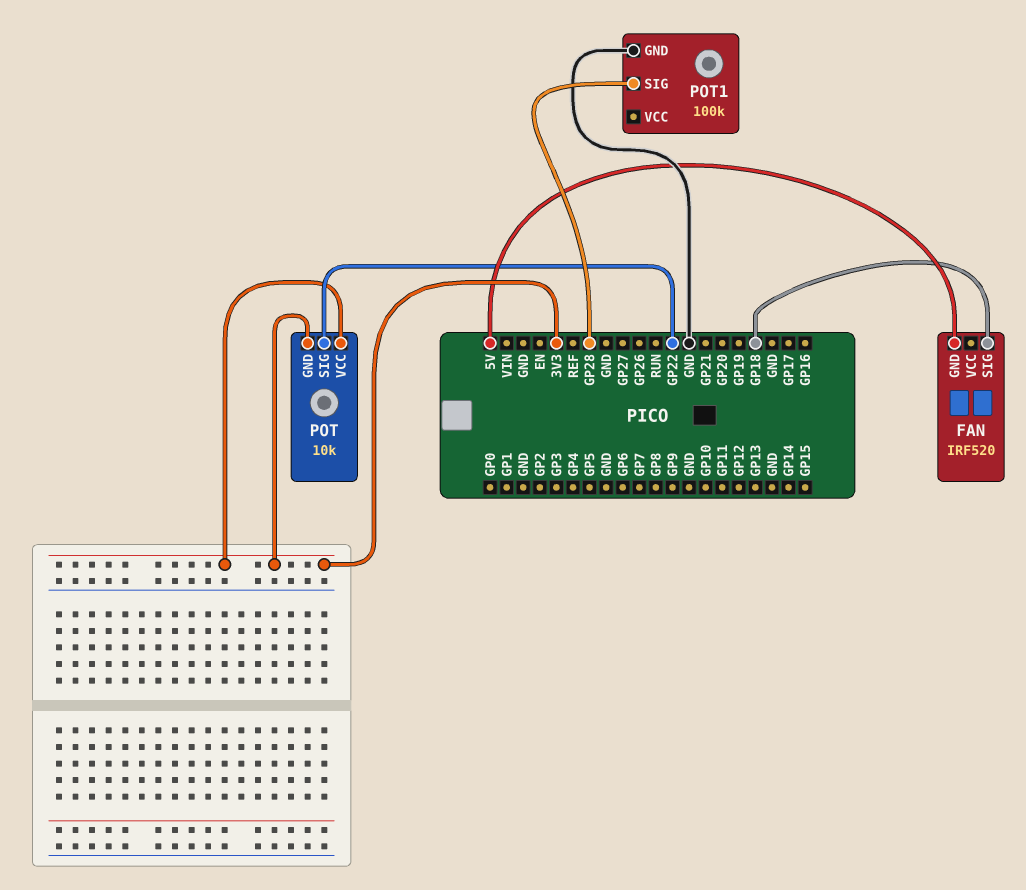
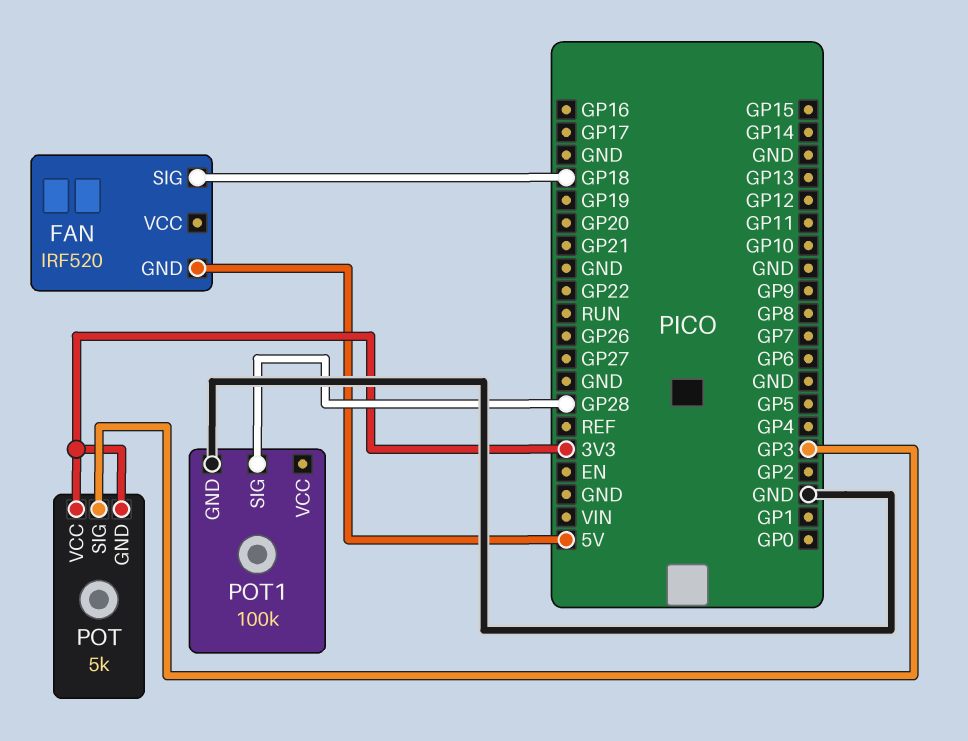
POT: 10k -> 5k
POT pin SIG: GP22 -> GP3

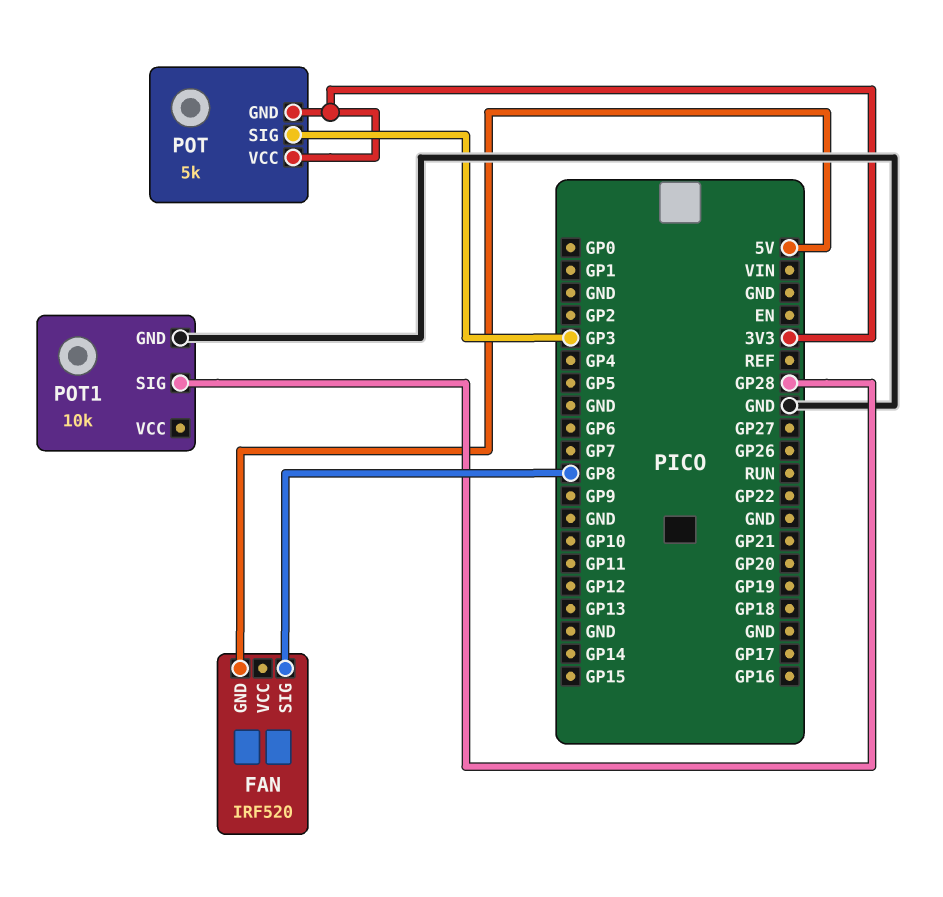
FAN pin SIG: GP18 -> GP8
POT1: 100k -> 10k

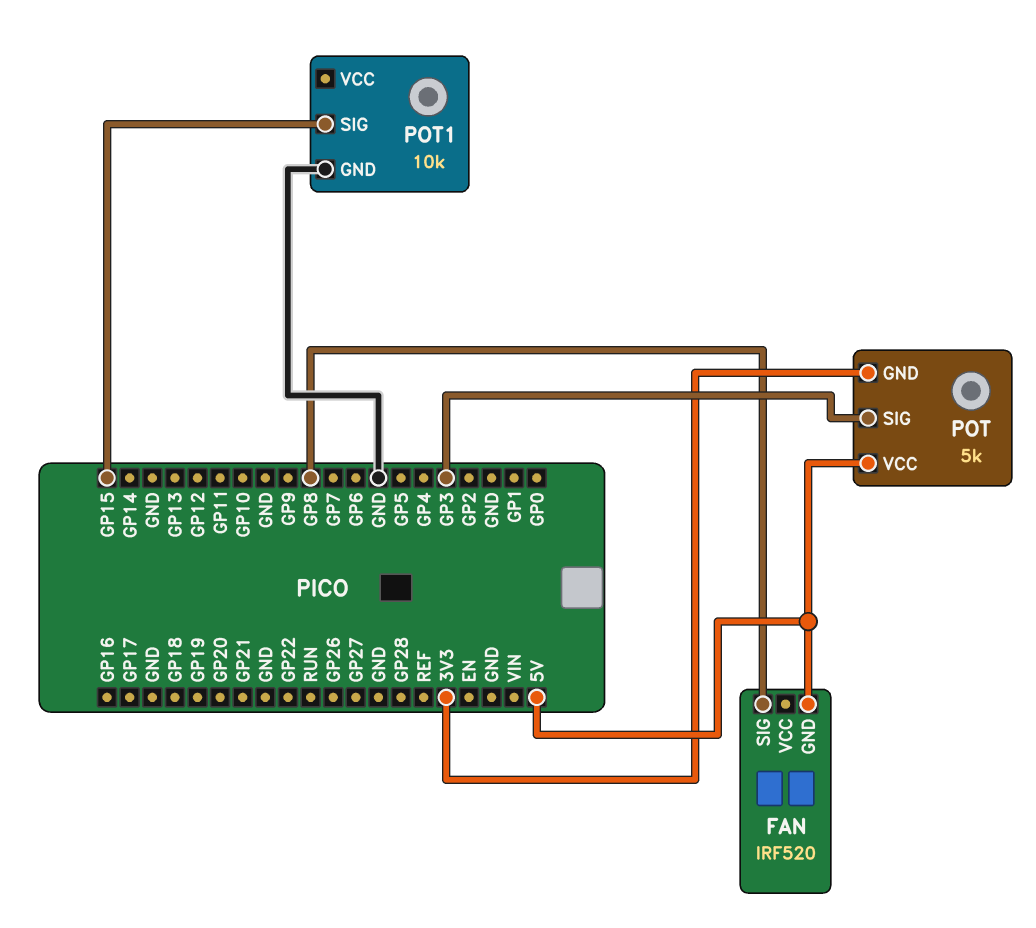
POT pin VCC: 3V3 -> 5V
POT1 pin SIG: GP28 -> GP15

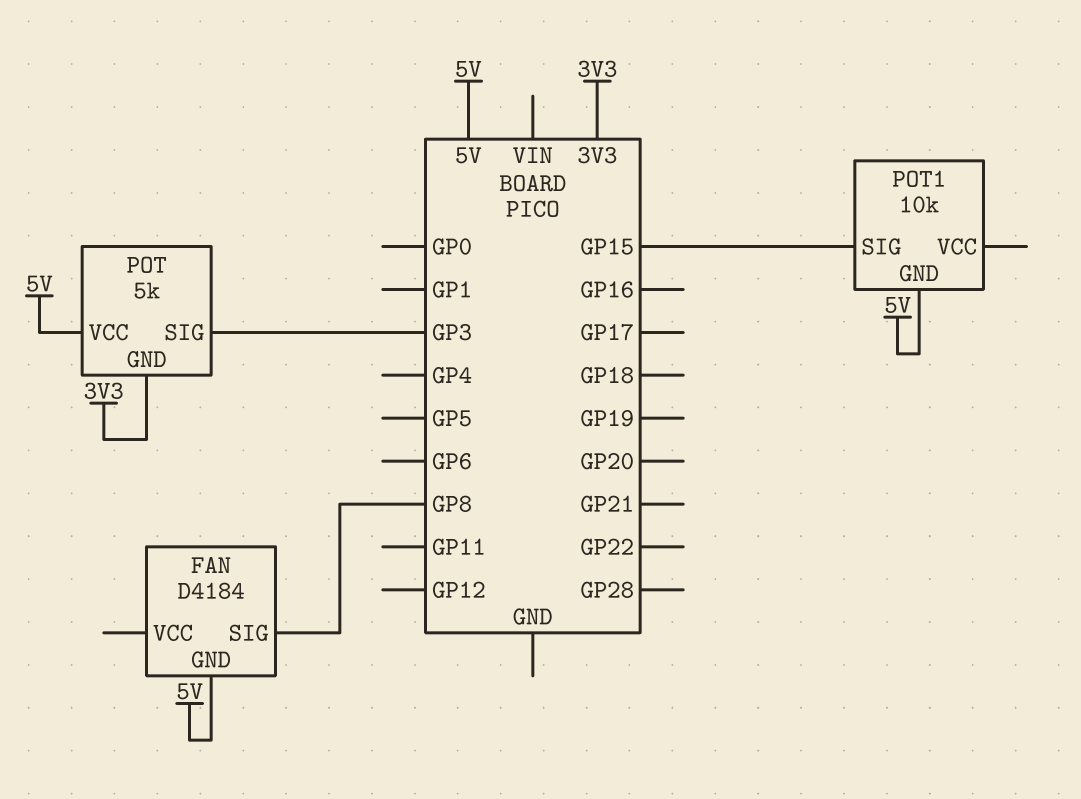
FAN: IRF520 -> D4184
POT1 pin GND: GND -> 5V

